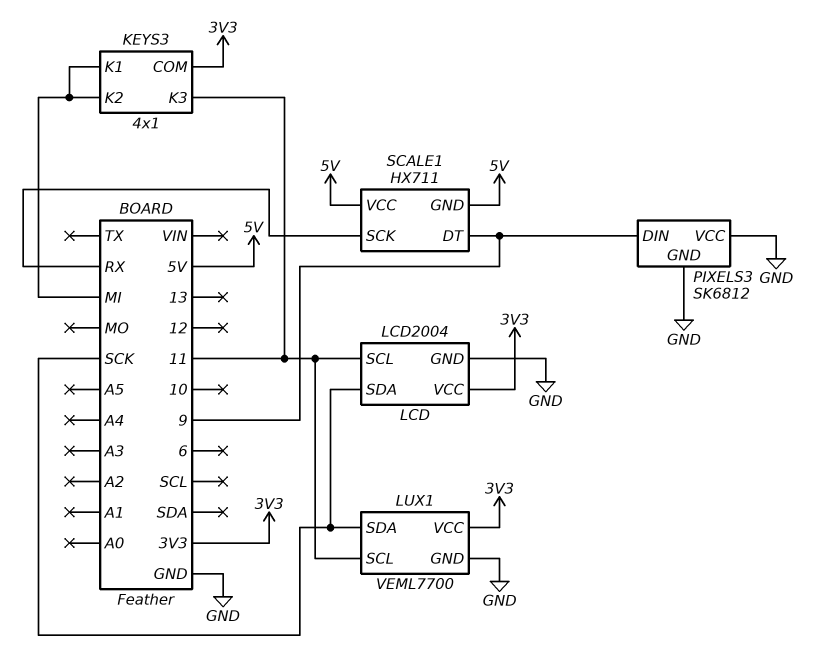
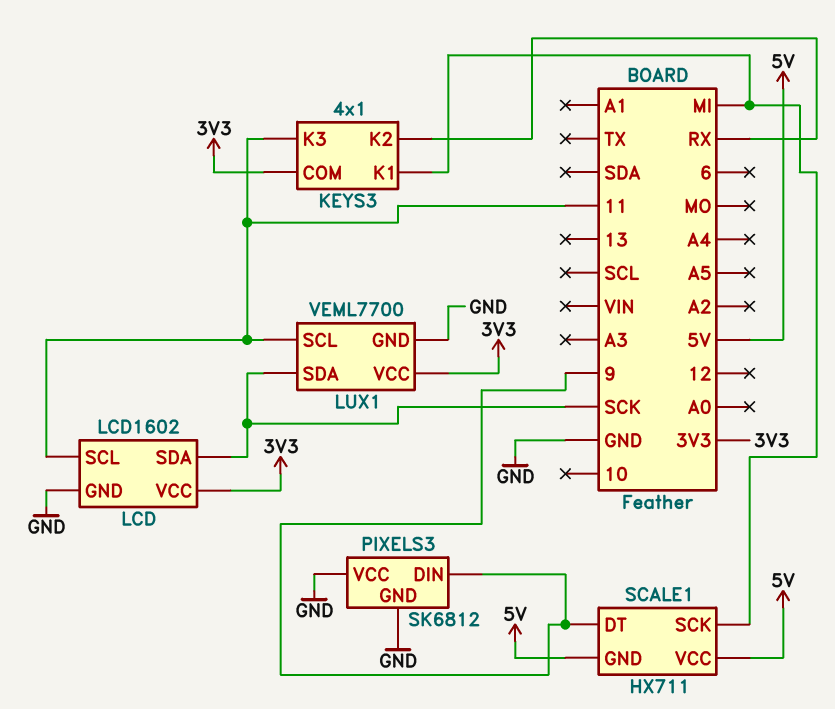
KEYS3 pin K2: MI -> RX
LCD: LCD2004 -> LCD1602
SCALE1 pin SCK: RX -> MI

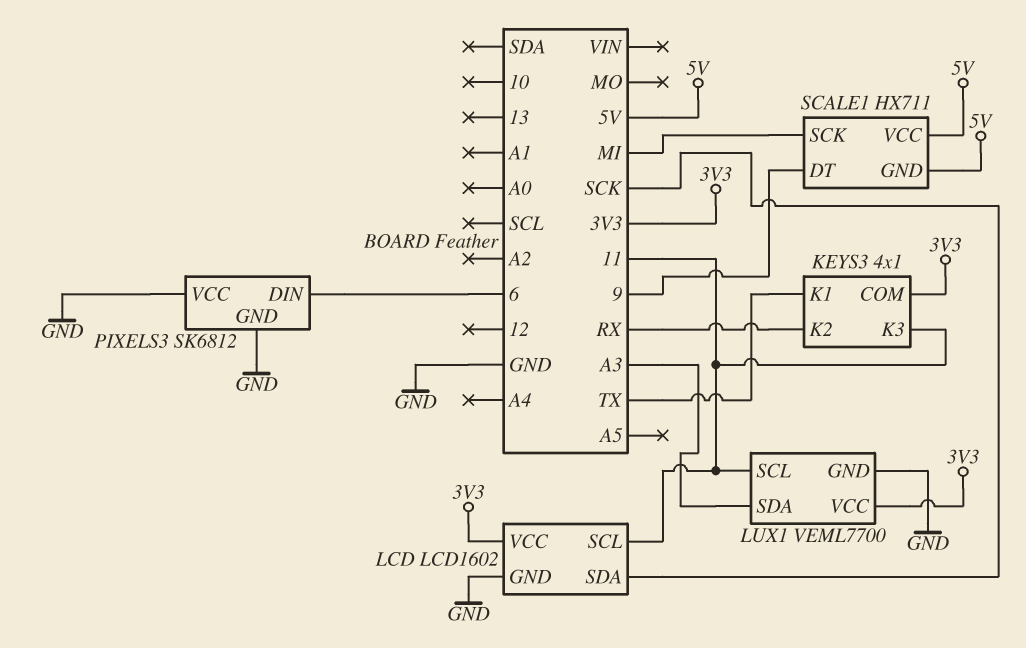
KEYS3 pin K1: MI -> TX
LUX1 pin SDA: SCK -> A3
PIXELS3 pin DIN: 9 -> 6

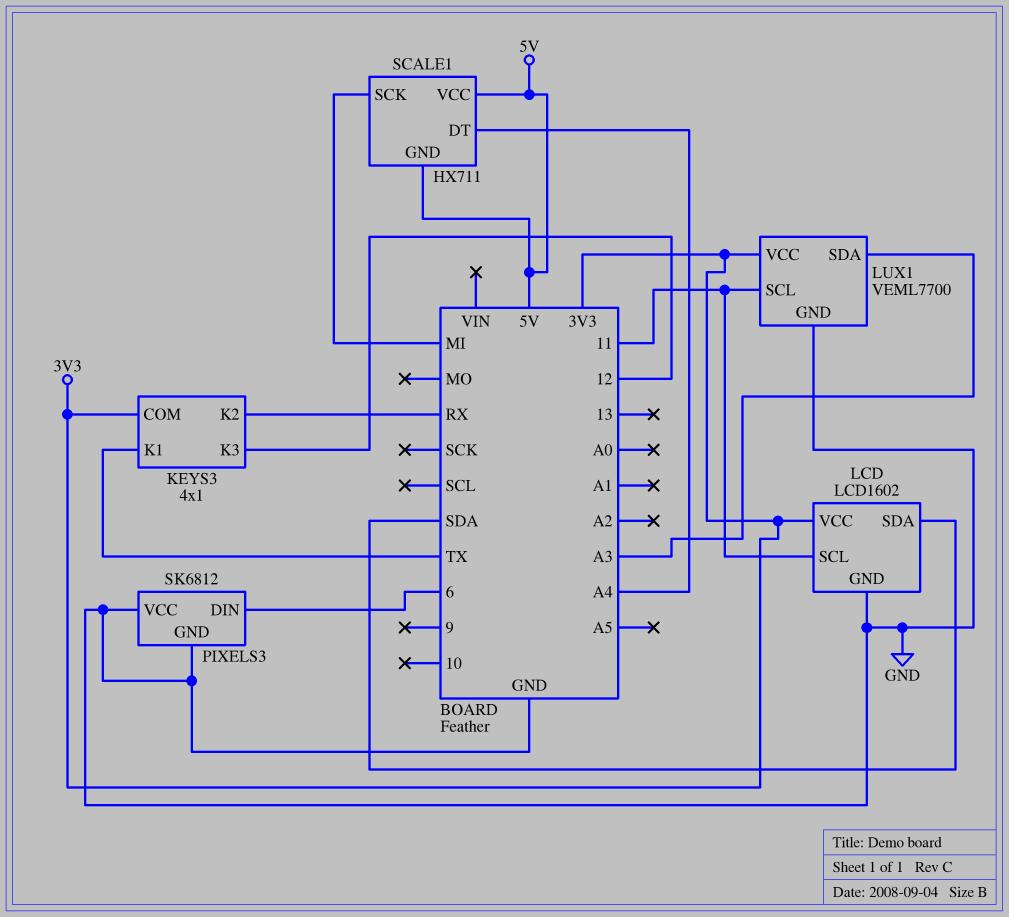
KEYS3 pin K3: 11 -> 12
LCD pin SDA: SCK -> SDA
SCALE1 pin DT: 9 -> A4

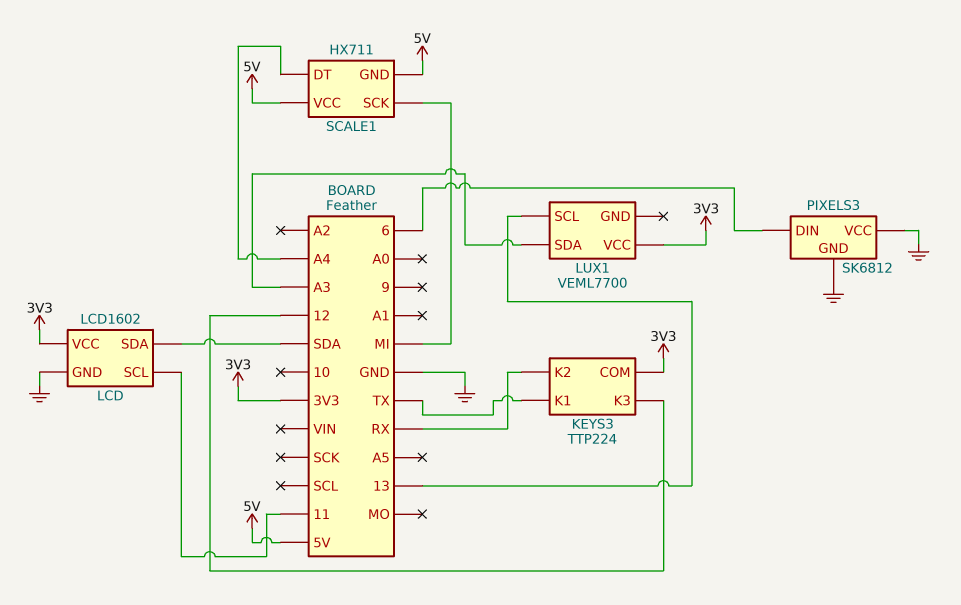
KEYS3: 4x1 -> TTP224
LUX1 pin GND: GND -> none
LUX1 pin SCL: 11 -> 13

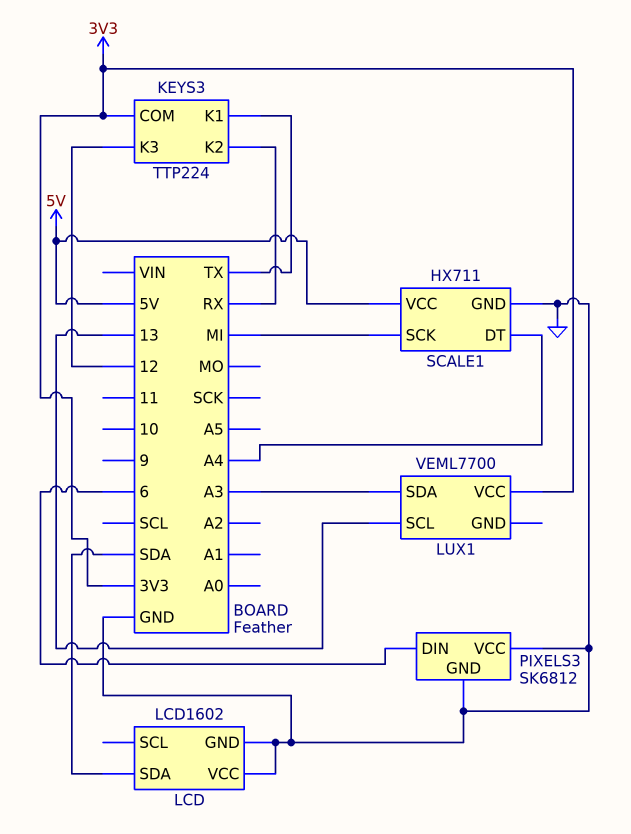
LCD pin SCL: 11 -> none
LCD pin VCC: 3V3 -> GND
SCALE1 pin GND: 5V -> GND

